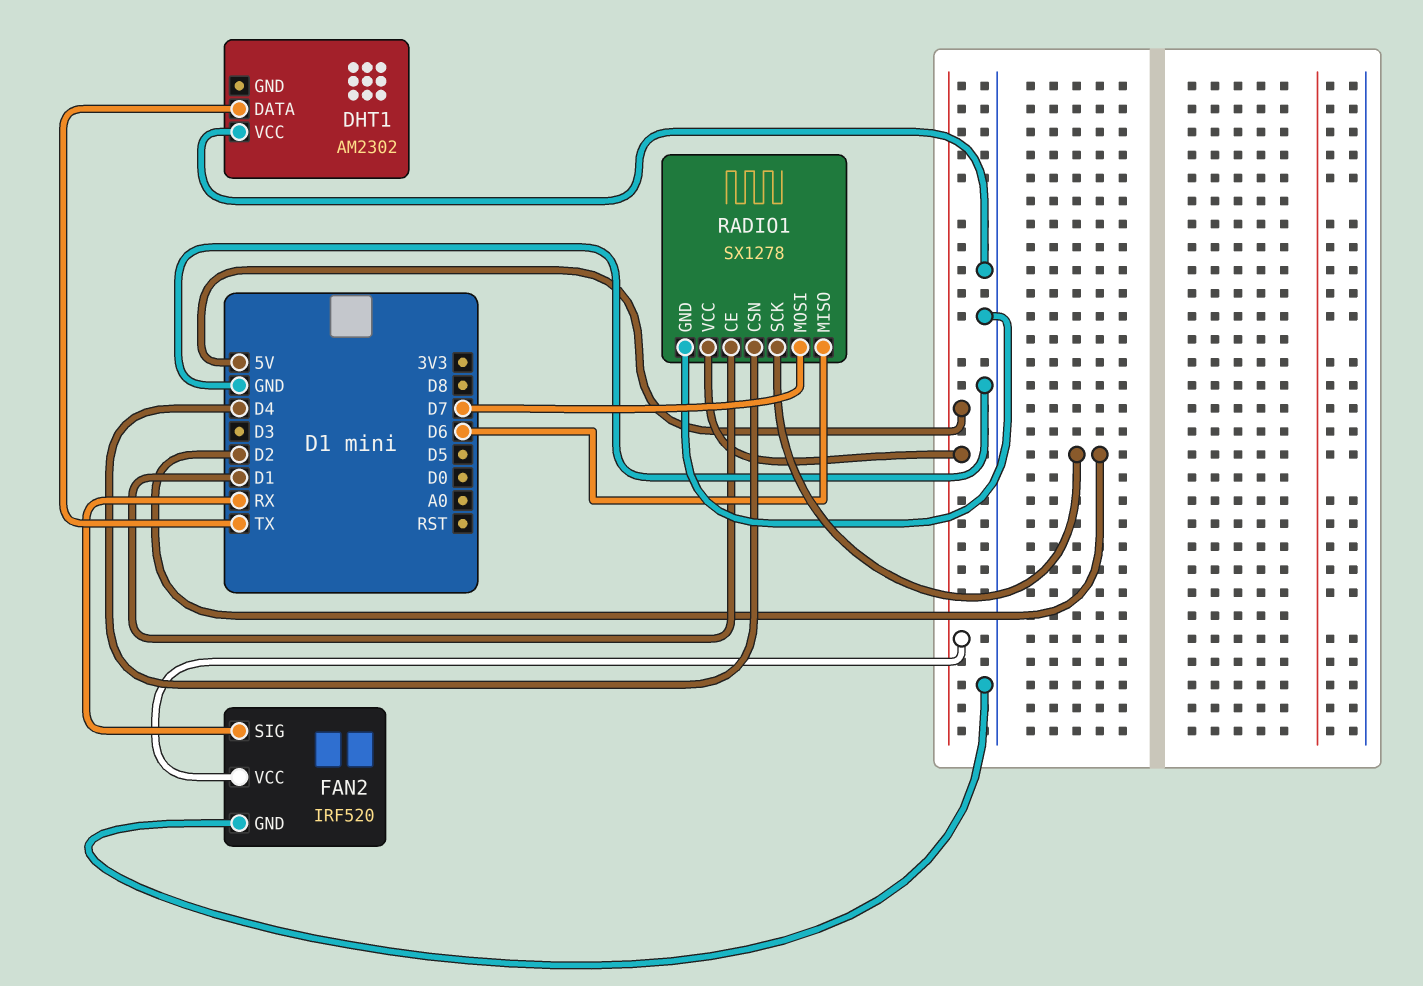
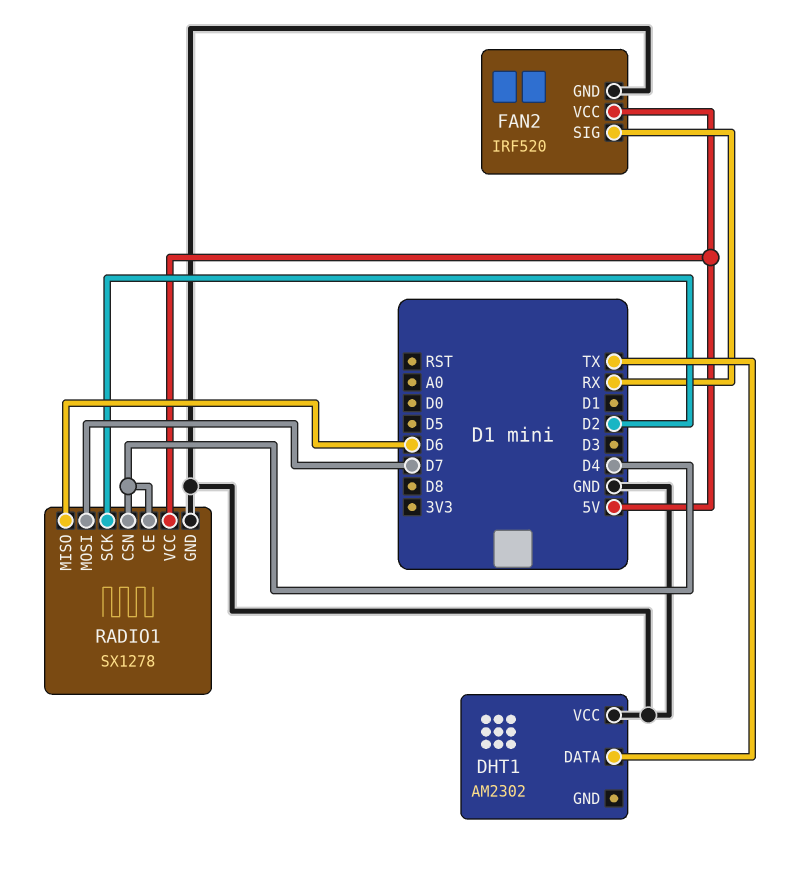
RADIO1 pin CE: D1 -> D4

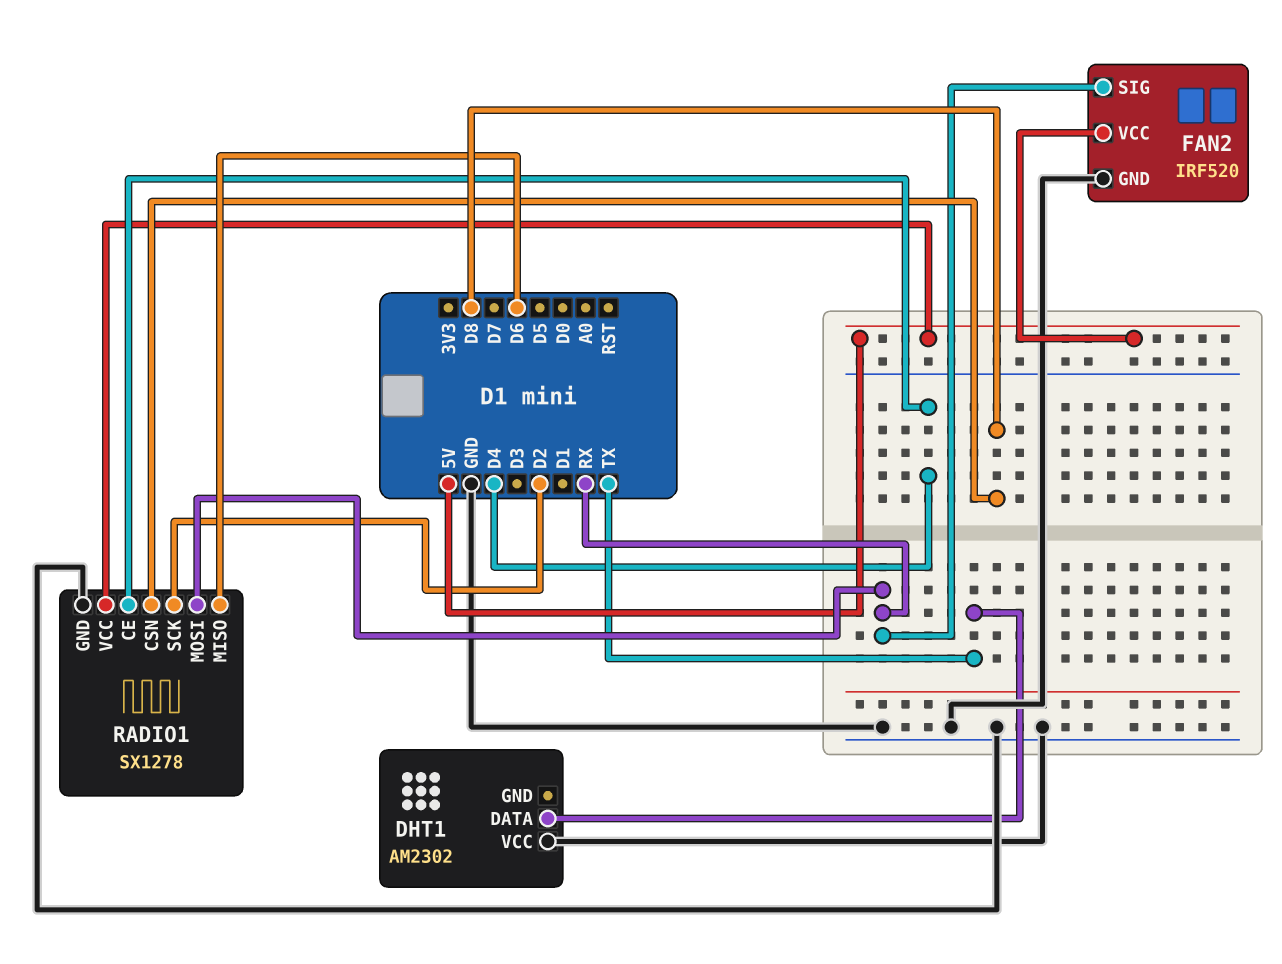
RADIO1 pin CSN: D4 -> D8
RADIO1 pin MOSI: D7 -> RX

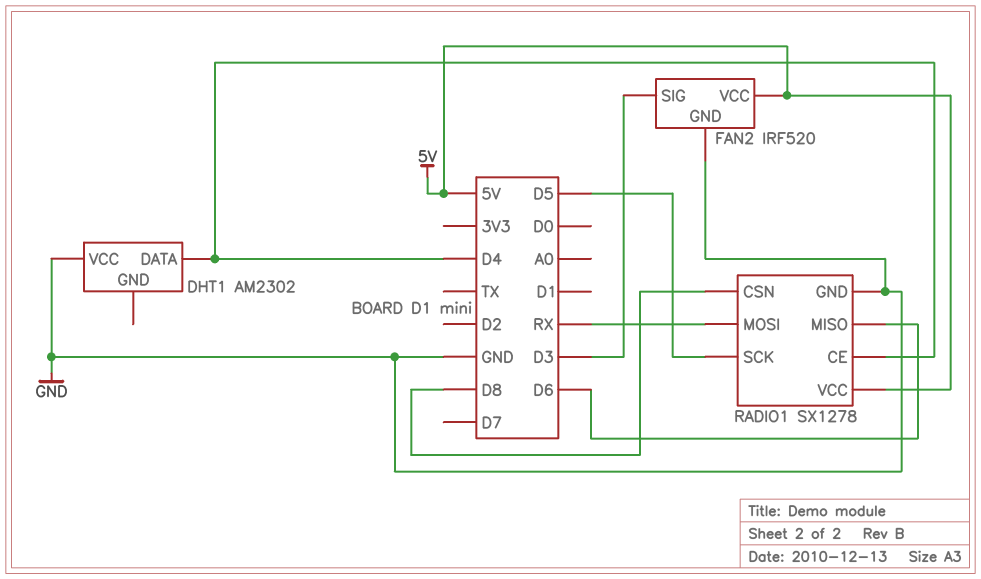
DHT1 pin DATA: TX -> D4
FAN2 pin SIG: RX -> D3
RADIO1 pin SCK: D2 -> D5

